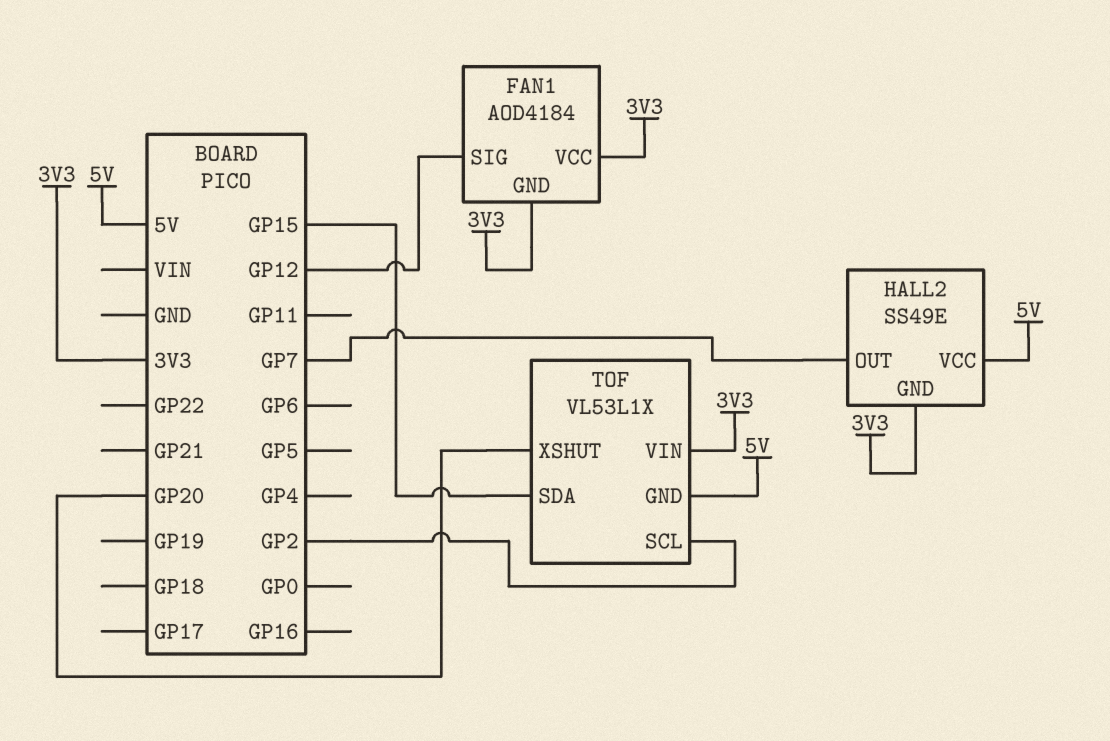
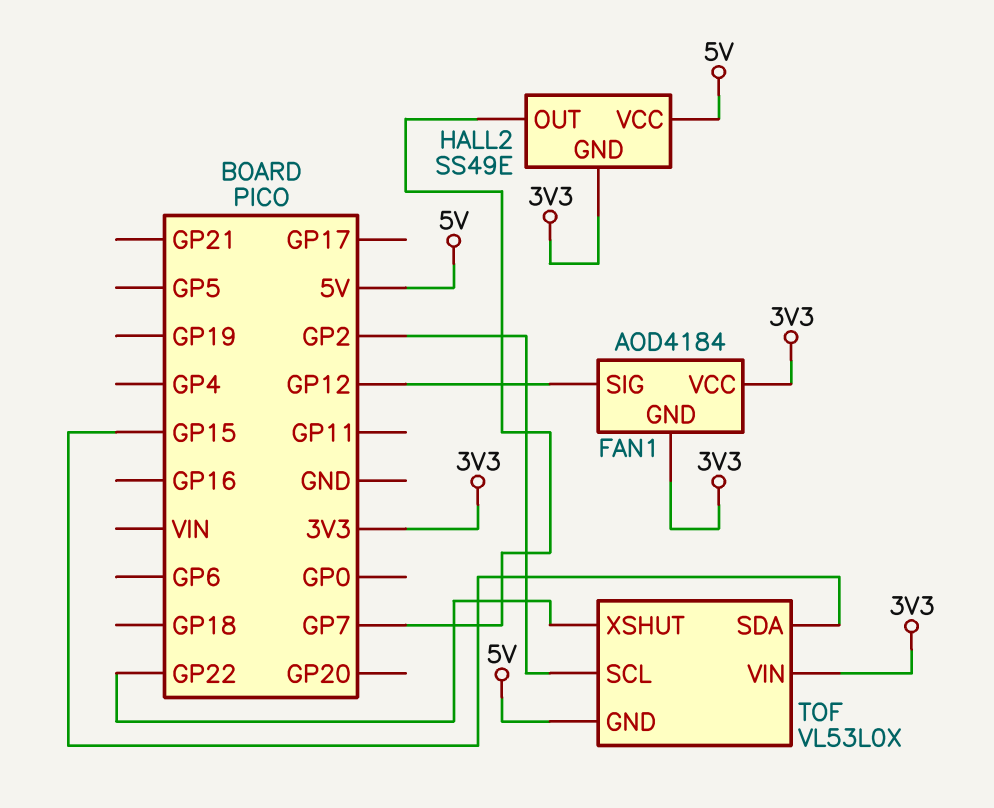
TOF: VL53L1X -> VL53L0X
TOF pin XSHUT: GP20 -> GP22

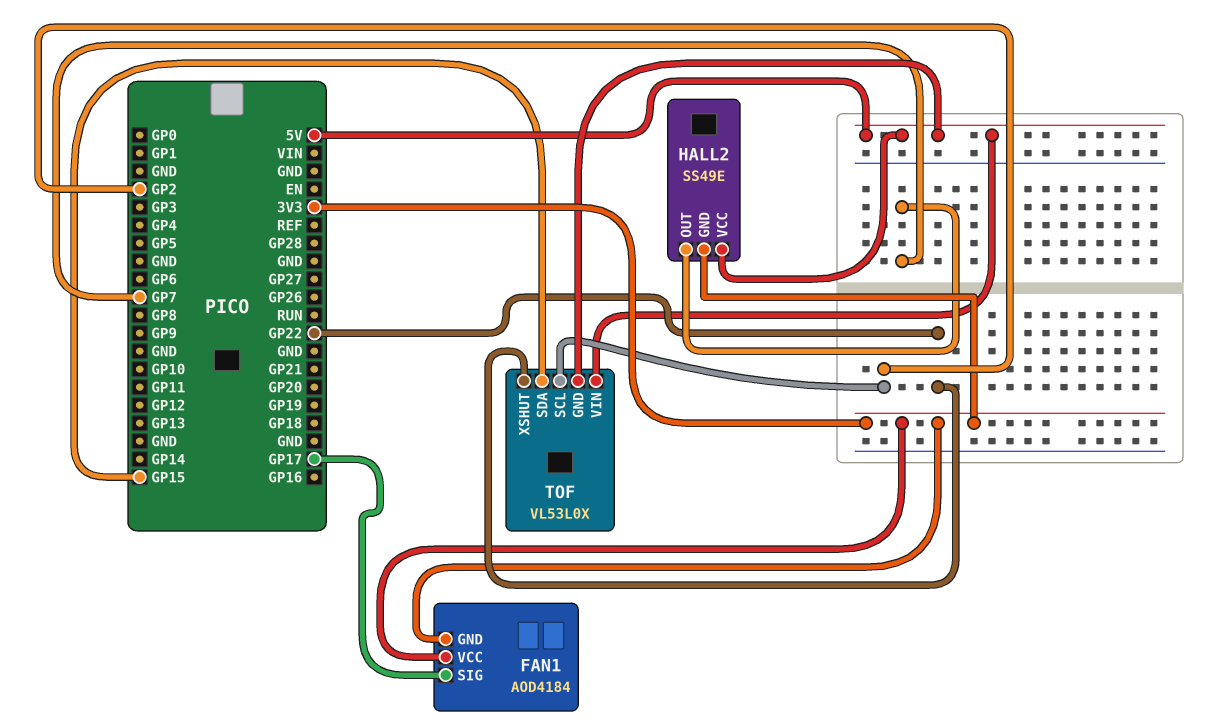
FAN1 pin SIG: GP12 -> GP17
TOF pin VIN: 3V3 -> 5V

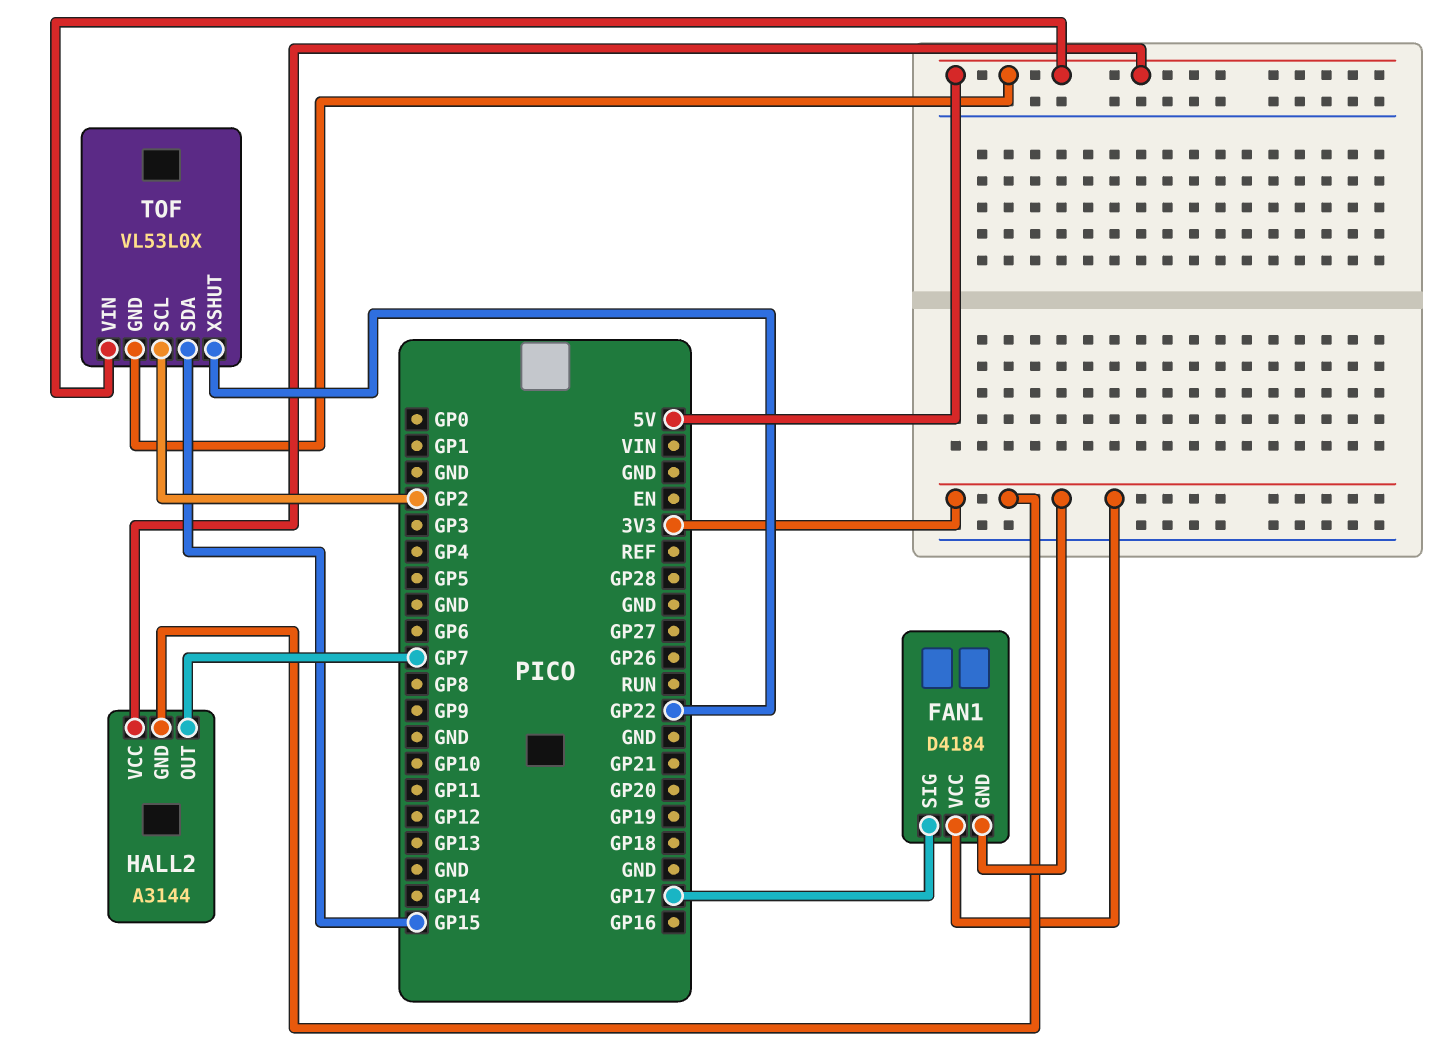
FAN1: AOD4184 -> D4184
HALL2: SS49E -> A3144

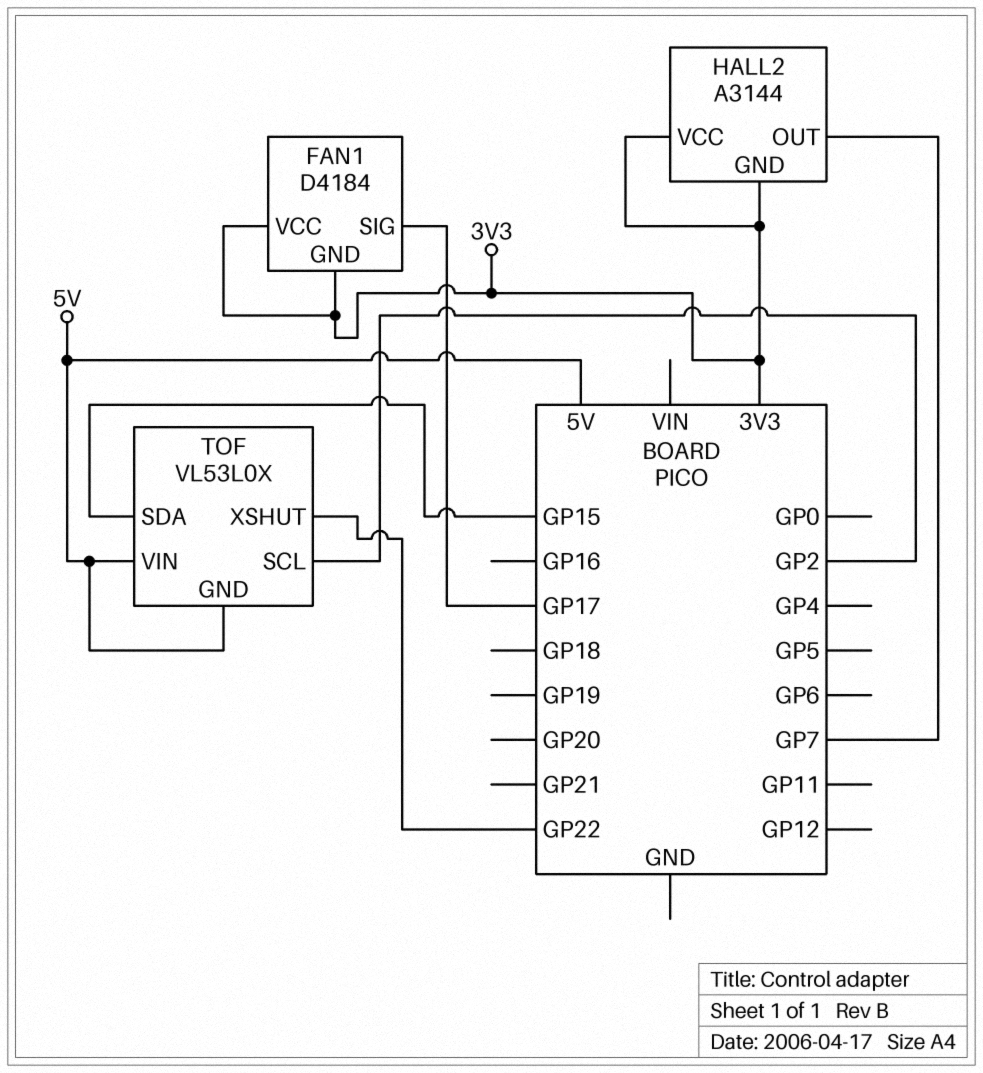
HALL2 pin VCC: 5V -> 3V3

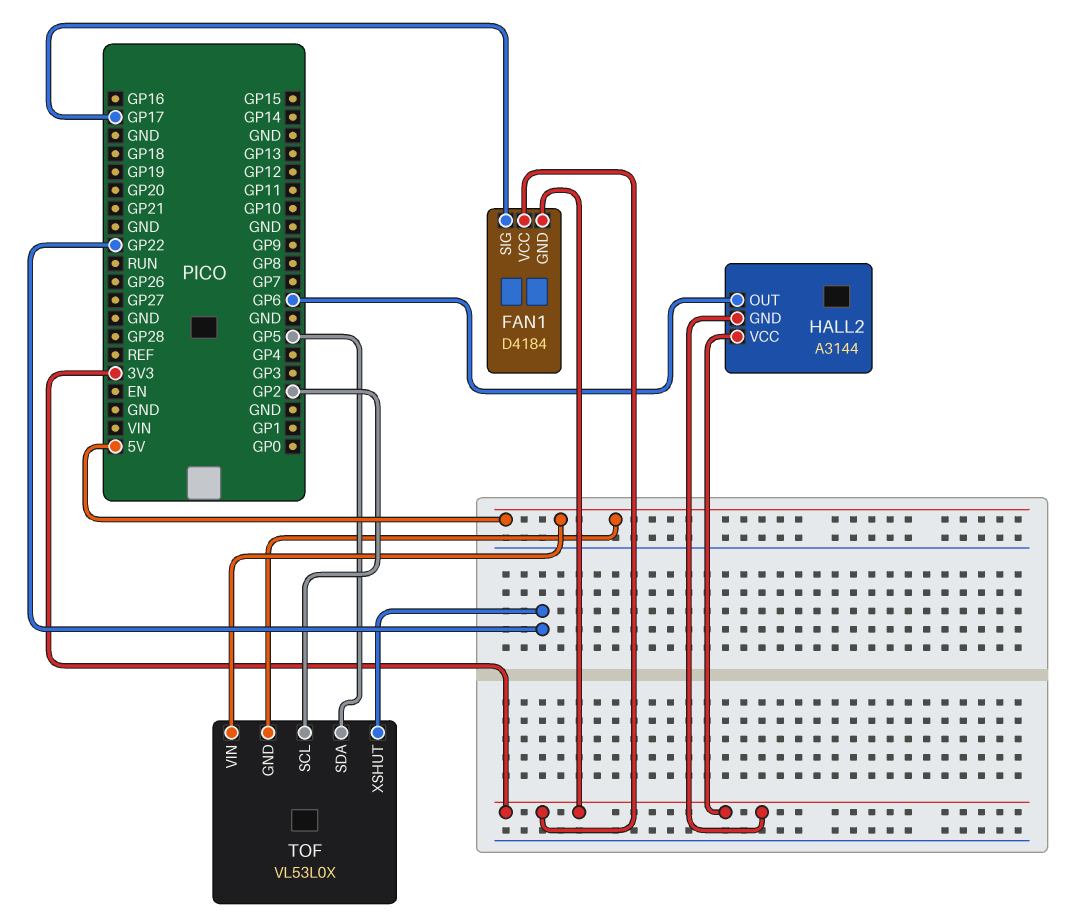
HALL2 pin OUT: GP7 -> GP6
TOF pin SDA: GP15 -> GP5

